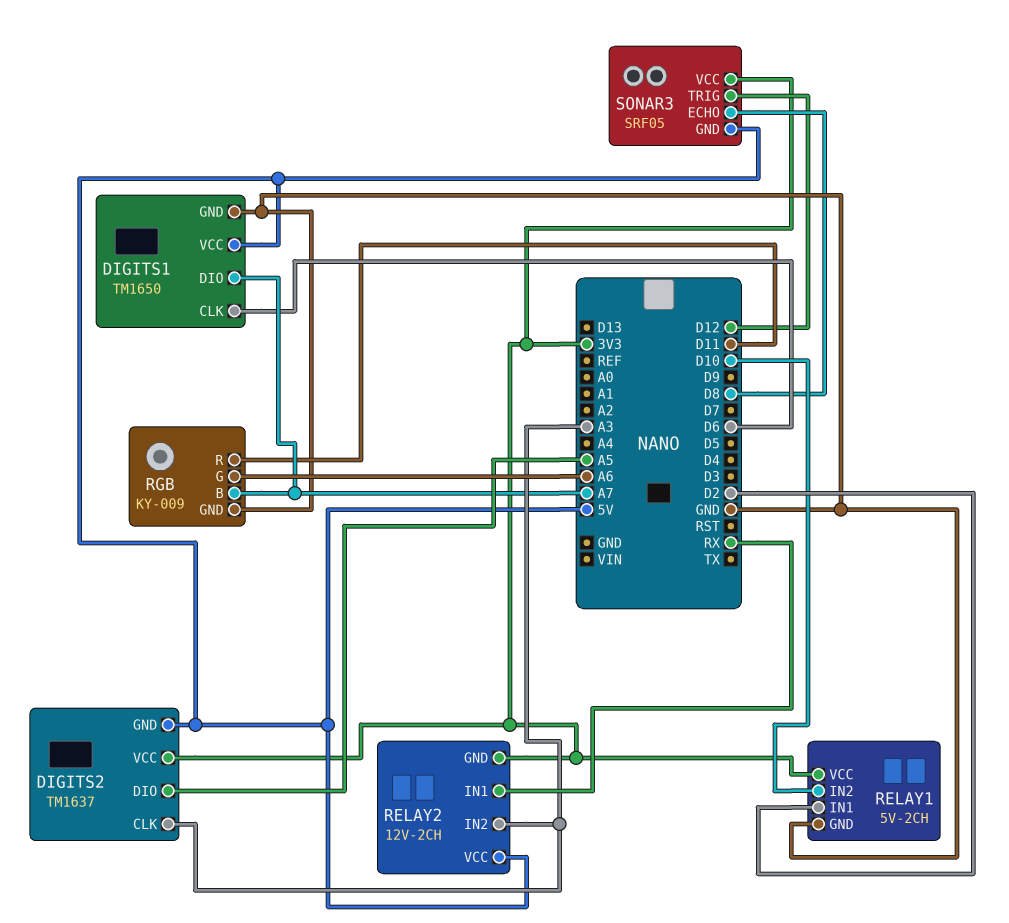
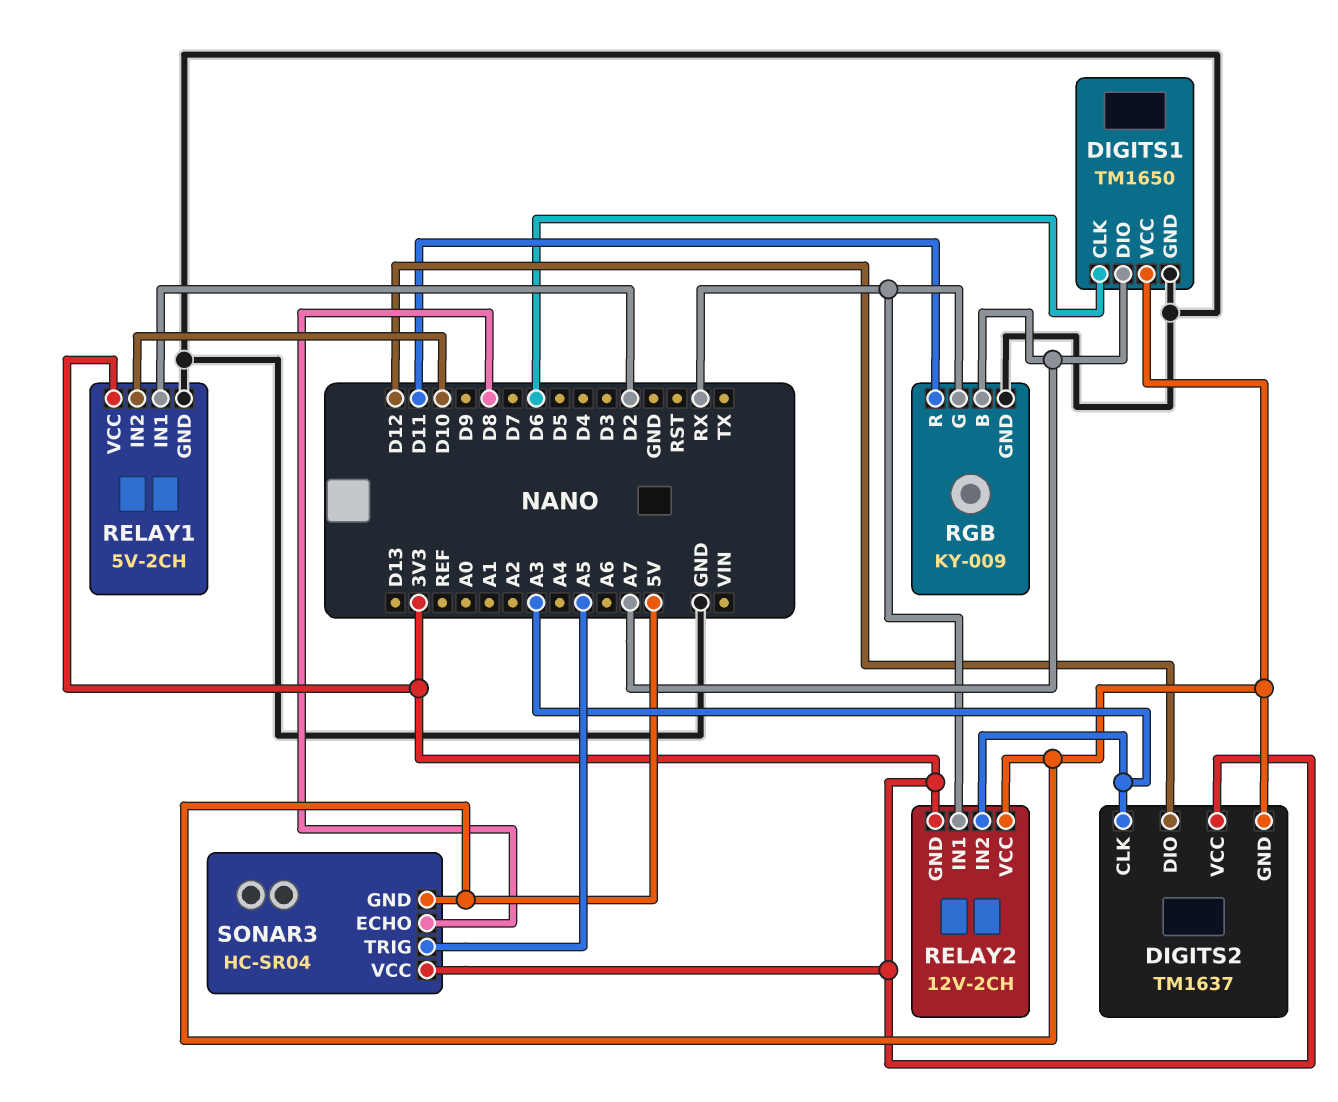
DIGITS2 pin DIO: A5 -> D12
RGB pin G: A6 -> RX
SONAR3: SRF05 -> HC-SR04
SONAR3 pin TRIG: D12 -> A5

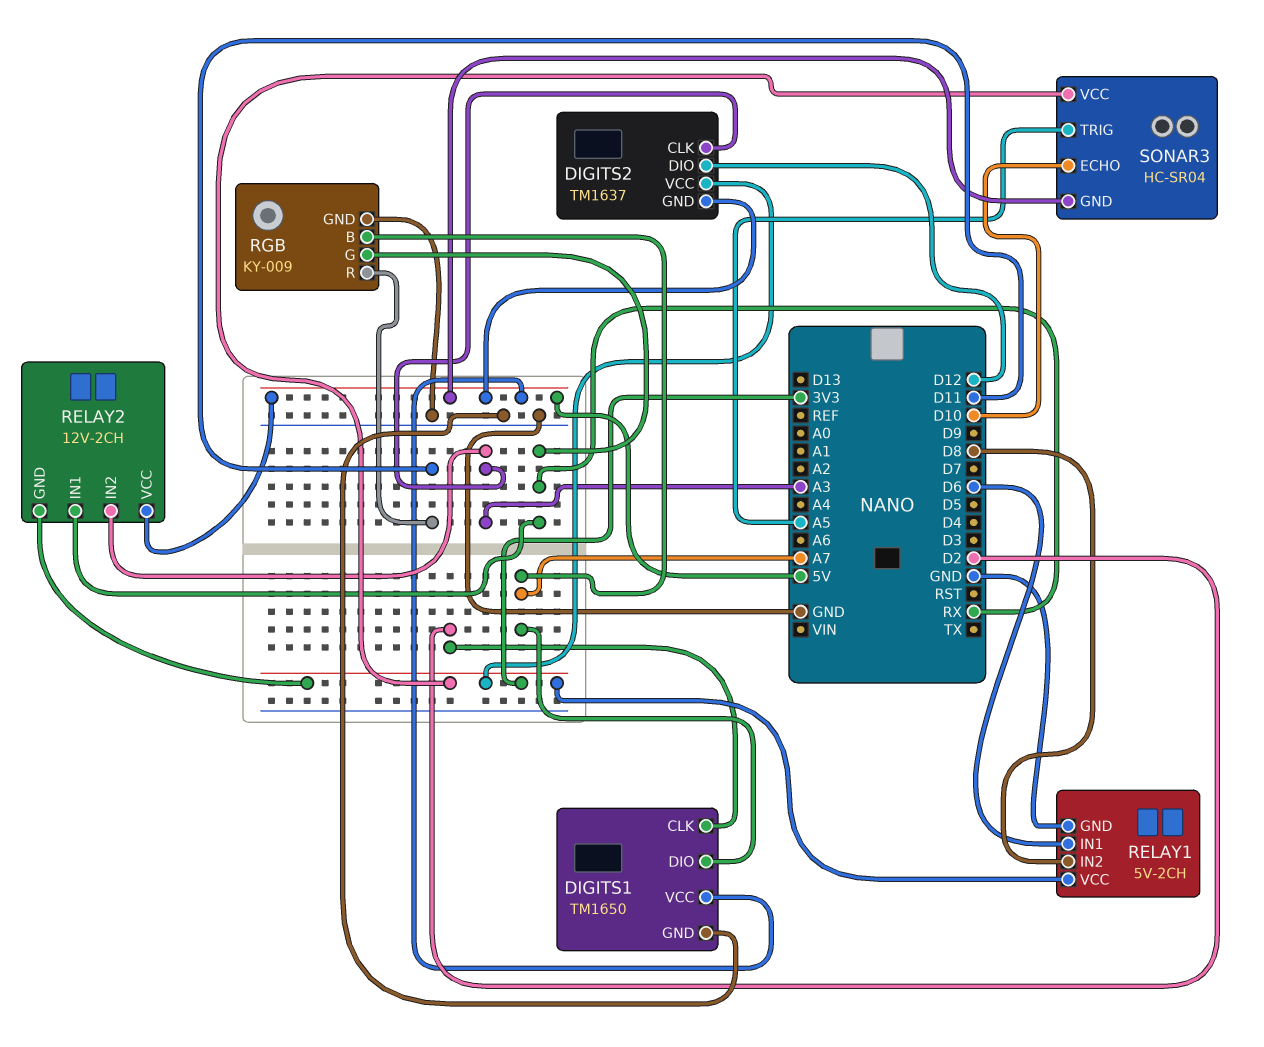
DIGITS1 pin CLK: D6 -> D2
RELAY1 pin IN1: D2 -> D6
RELAY1 pin IN2: D10 -> D8
SONAR3 pin ECHO: D8 -> D10

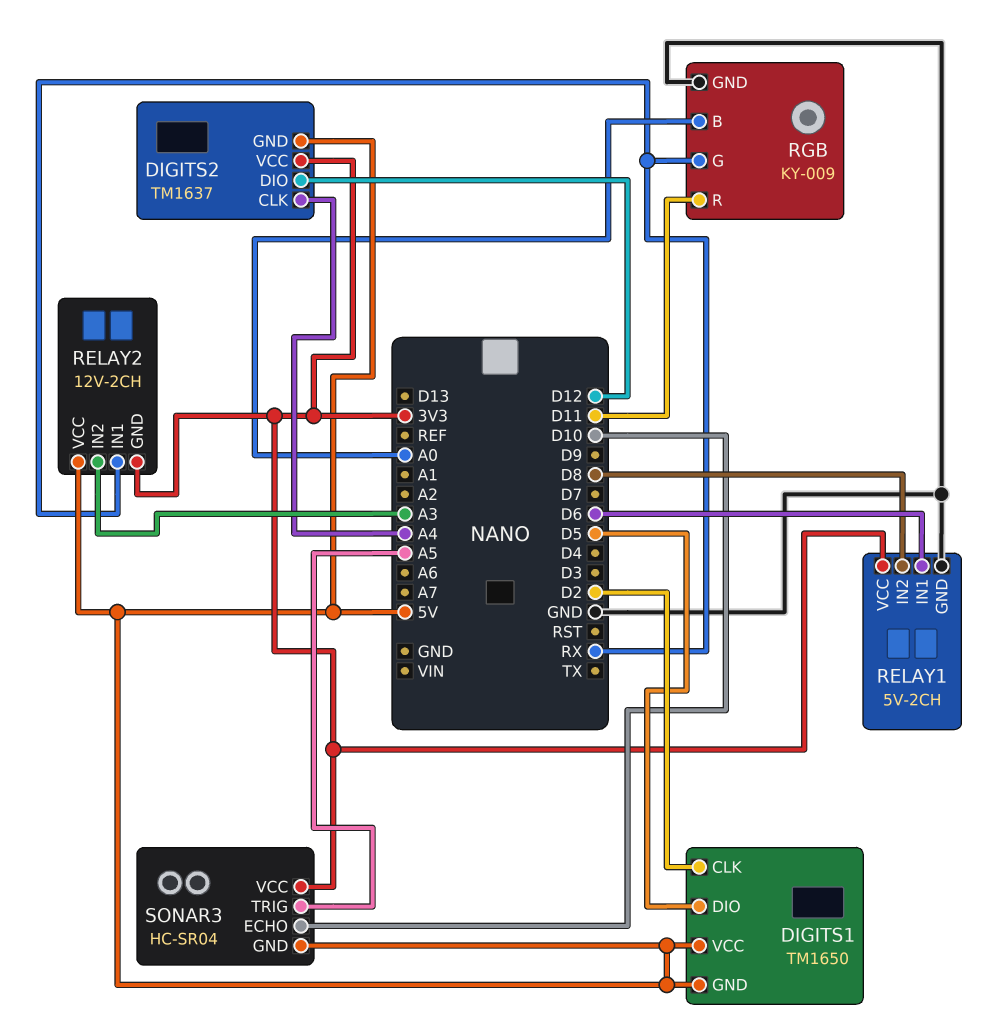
DIGITS1 pin DIO: A7 -> D5
DIGITS1 pin GND: GND -> 5V
DIGITS2 pin CLK: A3 -> A4
RGB pin B: A7 -> A0

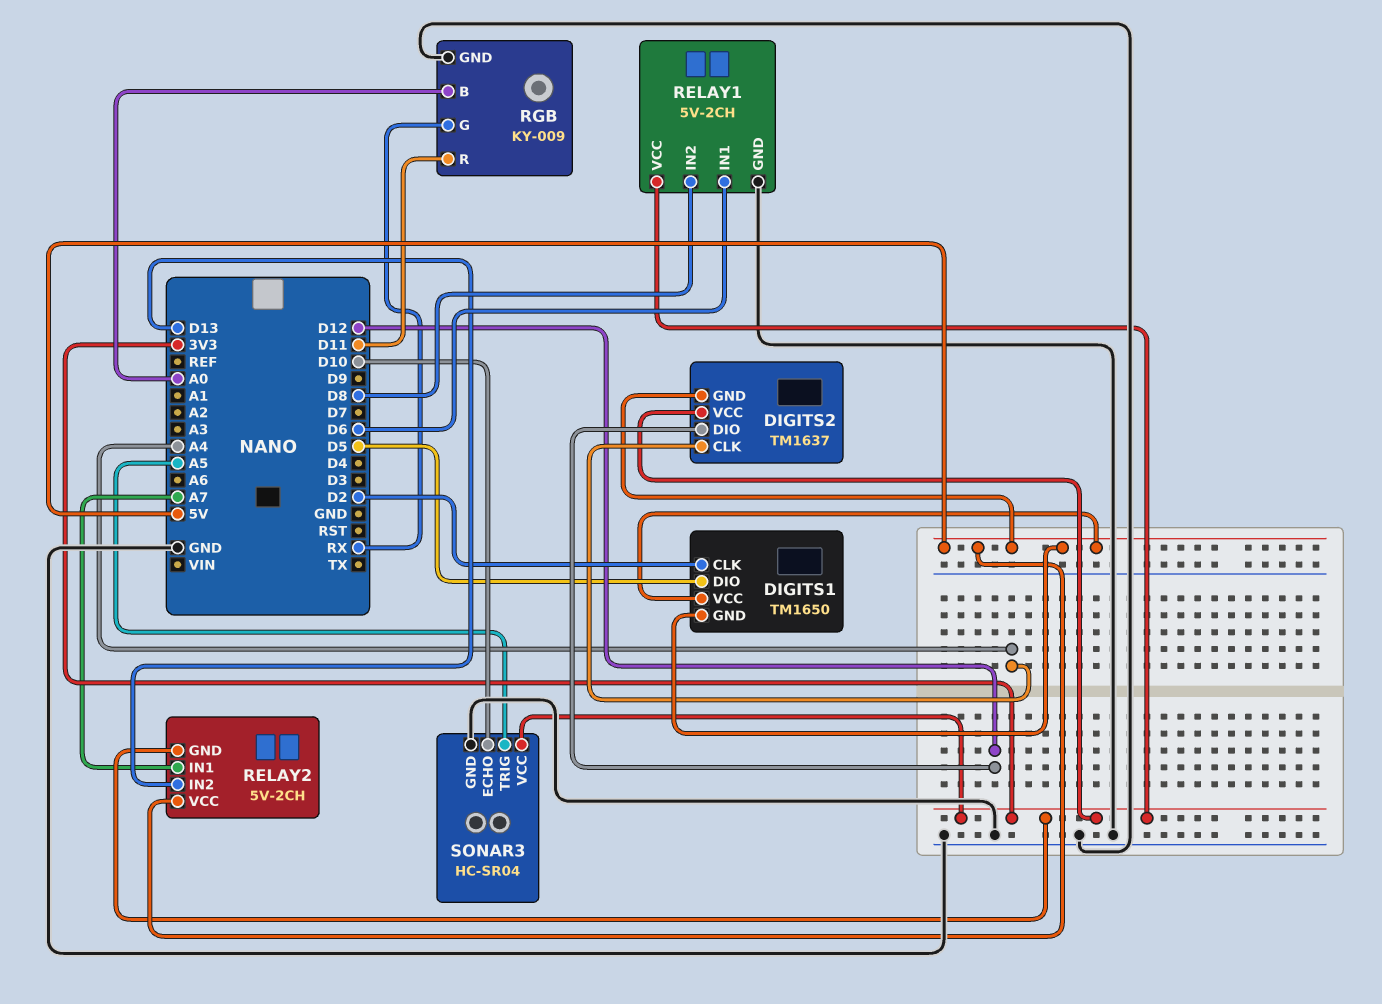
RELAY2: 12V-2CH -> 5V-2CH
RELAY2 pin IN1: RX -> A7
RELAY2 pin IN2: A3 -> D13
SONAR3 pin GND: 5V -> GND

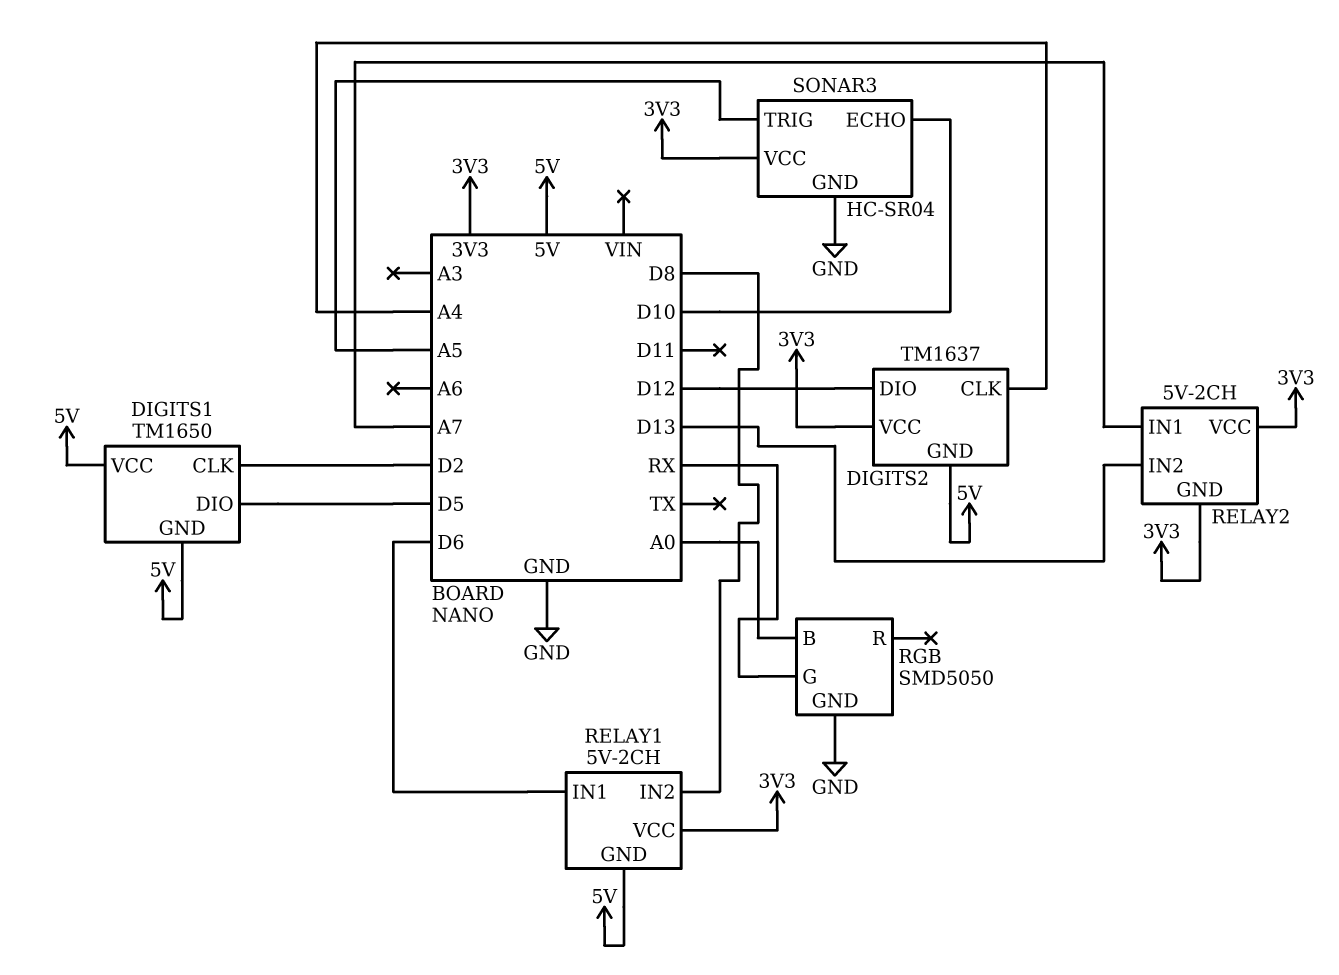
RELAY1 pin GND: GND -> 5V
RELAY2 pin VCC: 5V -> 3V3
RGB: KY-009 -> SMD5050
RGB pin R: D11 -> none

